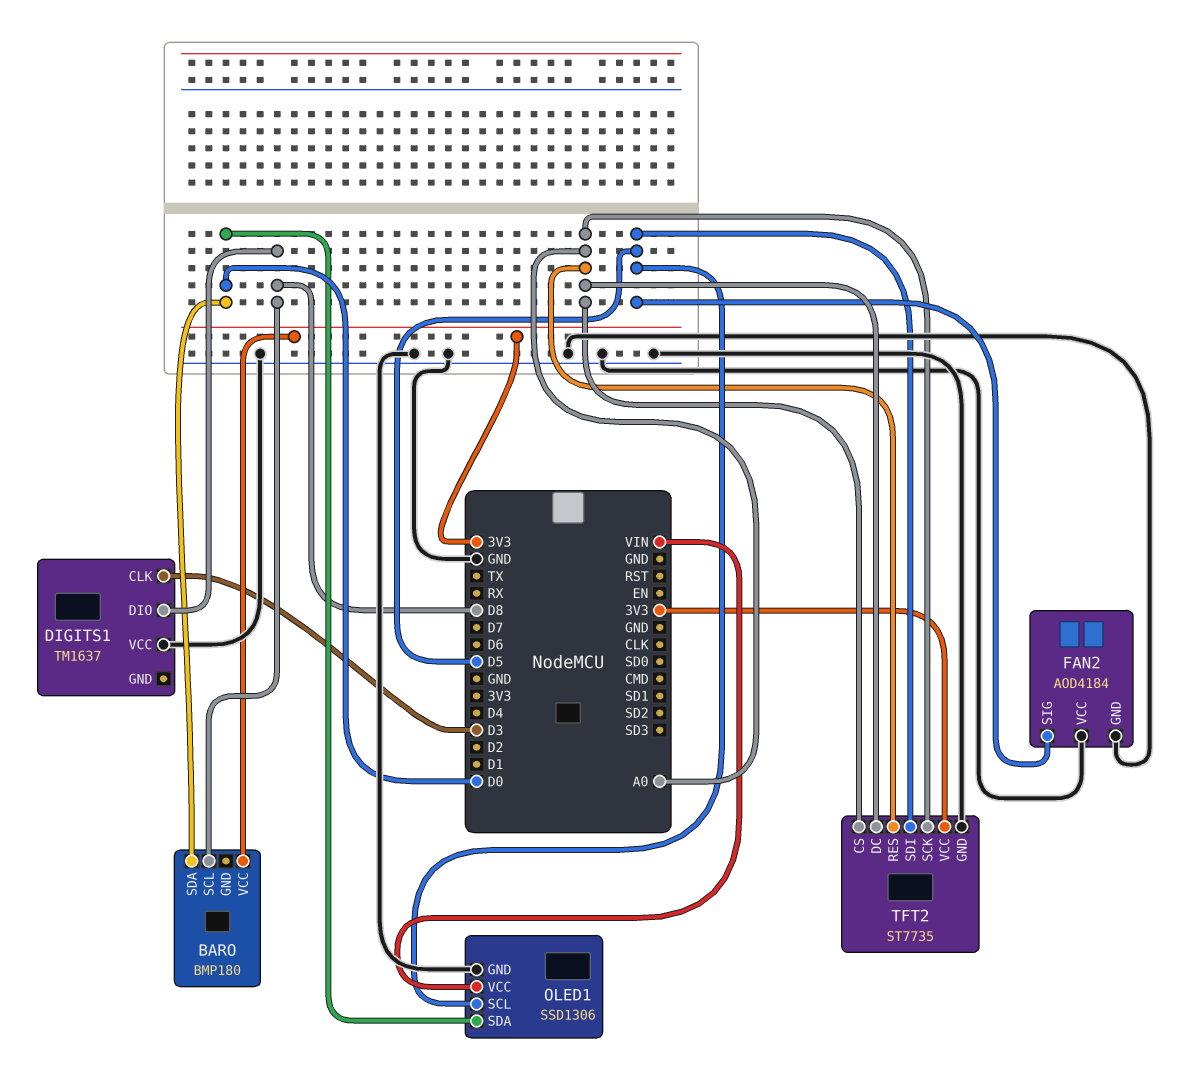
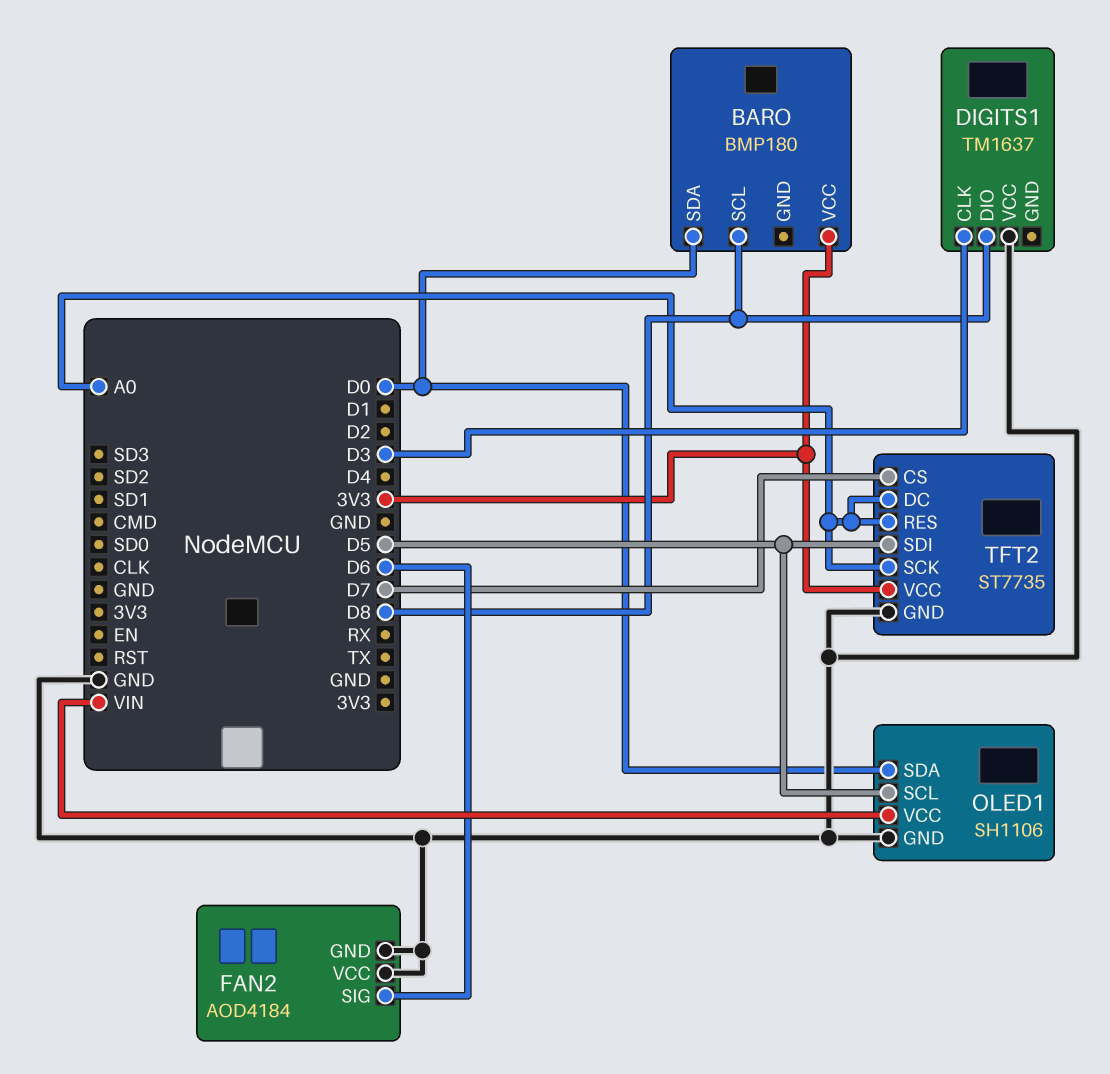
FAN2 pin SIG: D5 -> D6
OLED1: SSD1306 -> SH1106
TFT2 pin CS: A0 -> D7

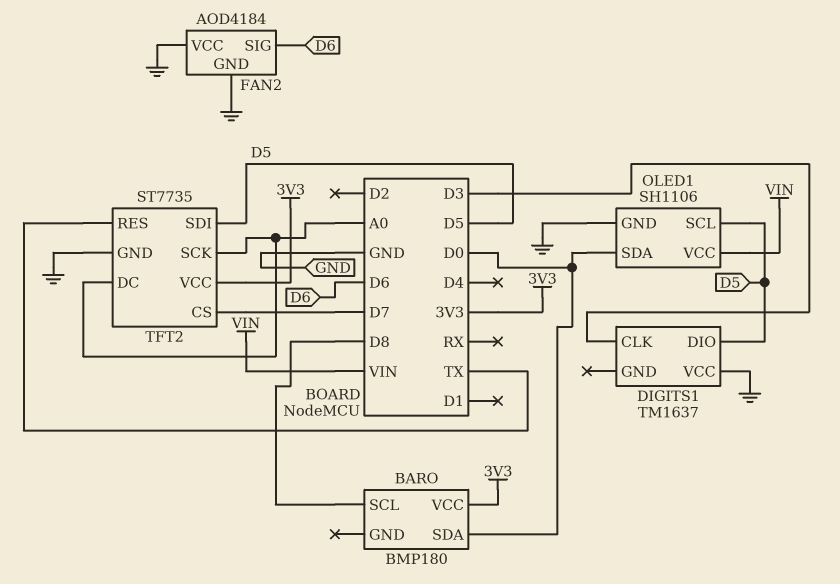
DIGITS1 pin DIO: D8 -> D5
TFT2 pin RES: A0 -> TX

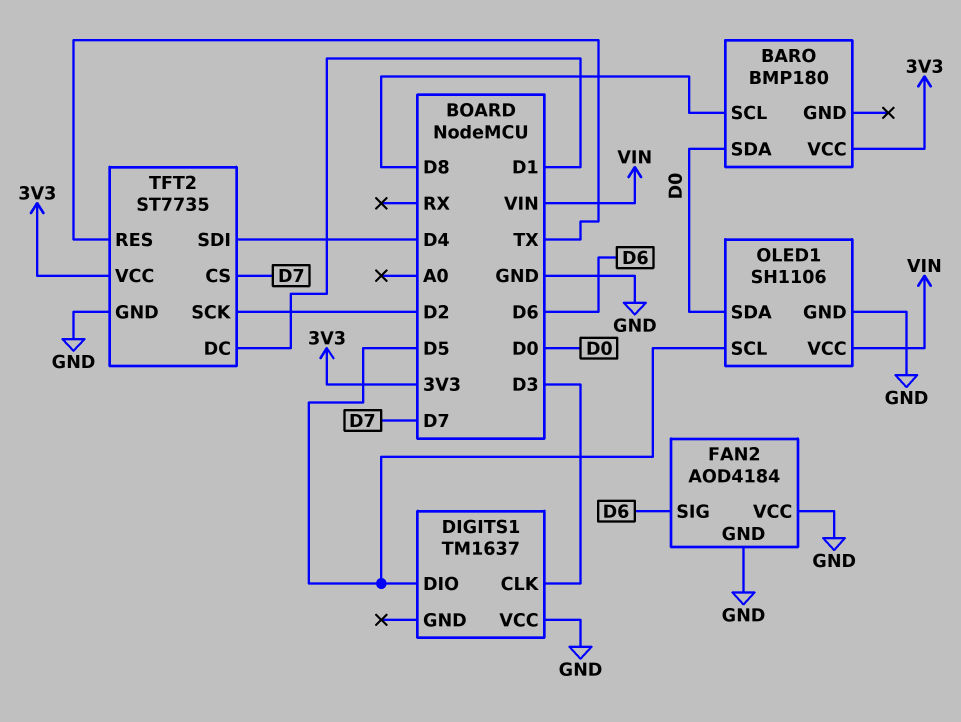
TFT2 pin DC: A0 -> D1
TFT2 pin SCK: A0 -> D2
TFT2 pin SDI: D5 -> D4

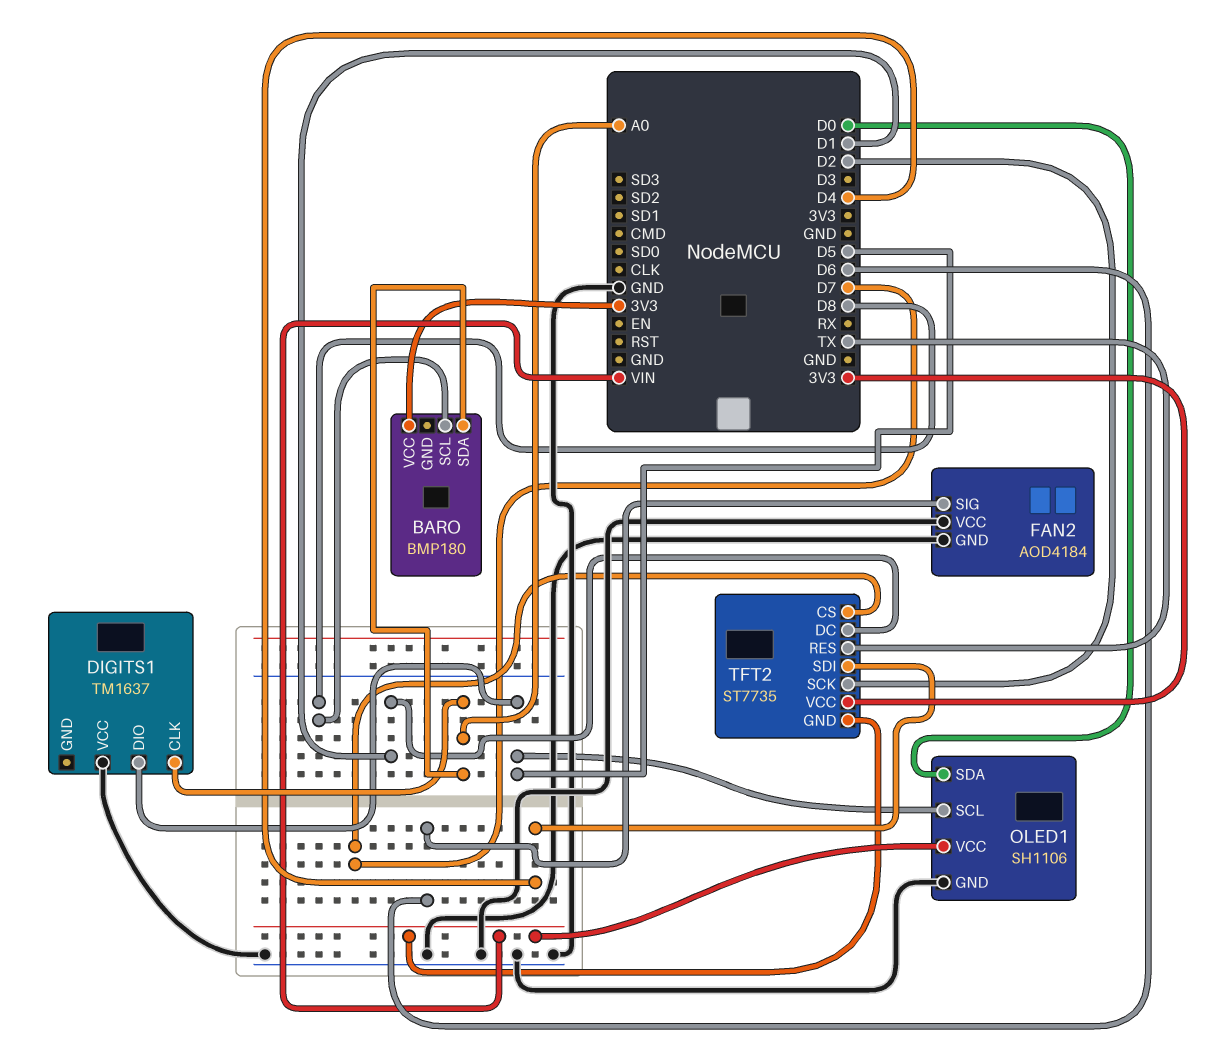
BARO pin SDA: D0 -> A0
DIGITS1 pin CLK: D3 -> A0
TFT2 pin GND: GND -> VIN

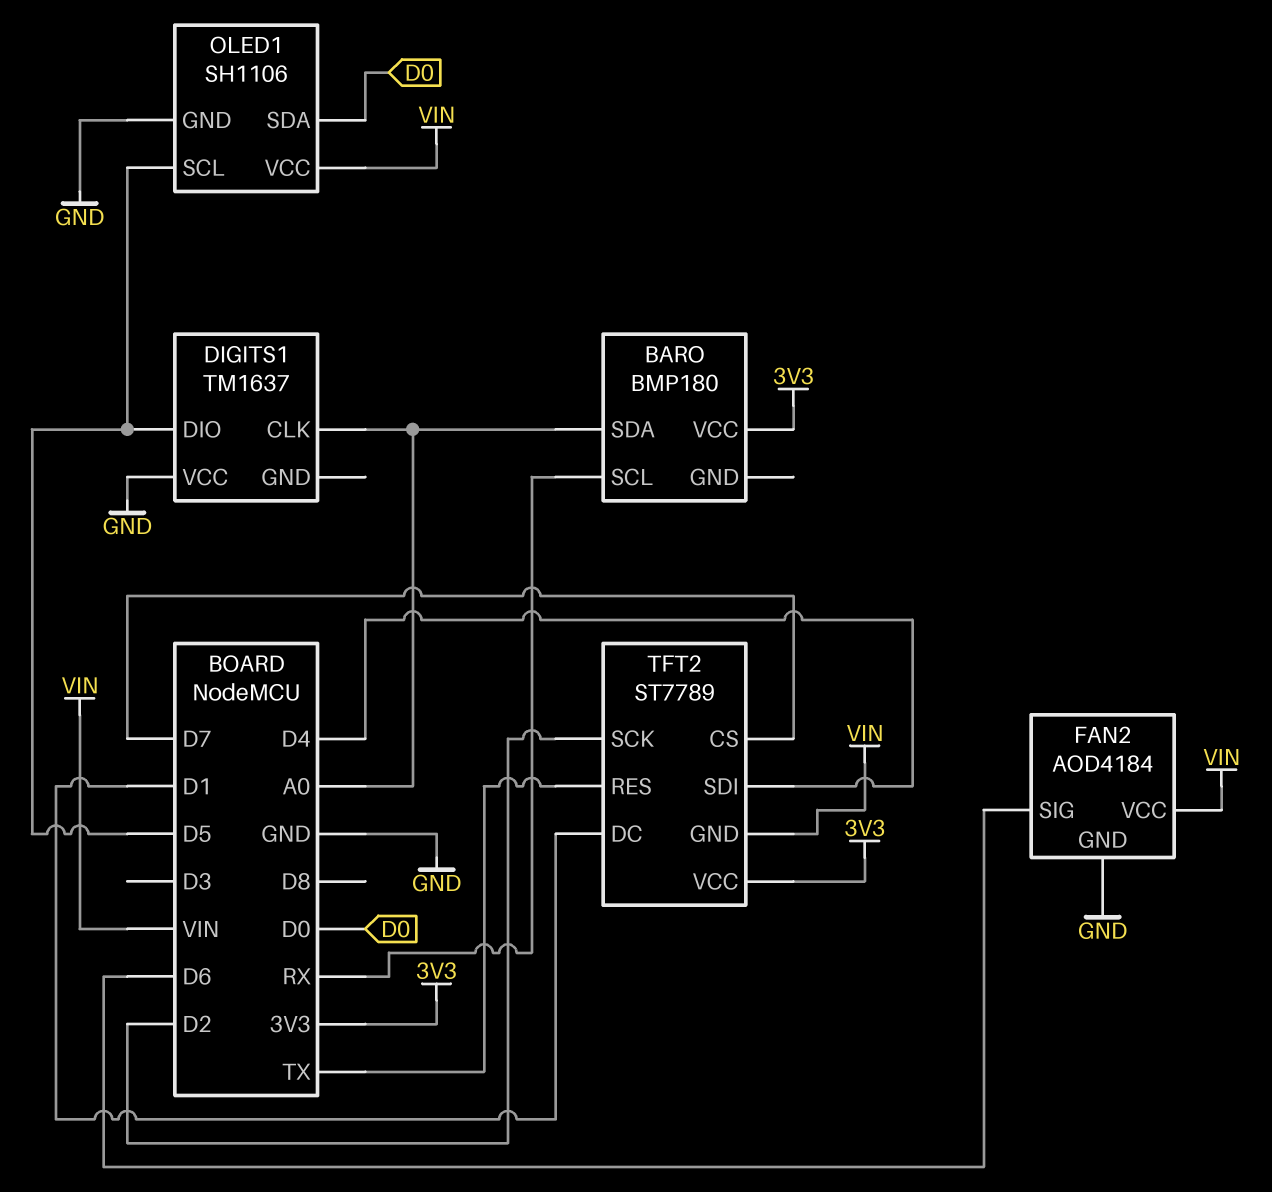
BARO pin SCL: D8 -> RX
FAN2 pin VCC: GND -> VIN
TFT2: ST7735 -> ST7789

